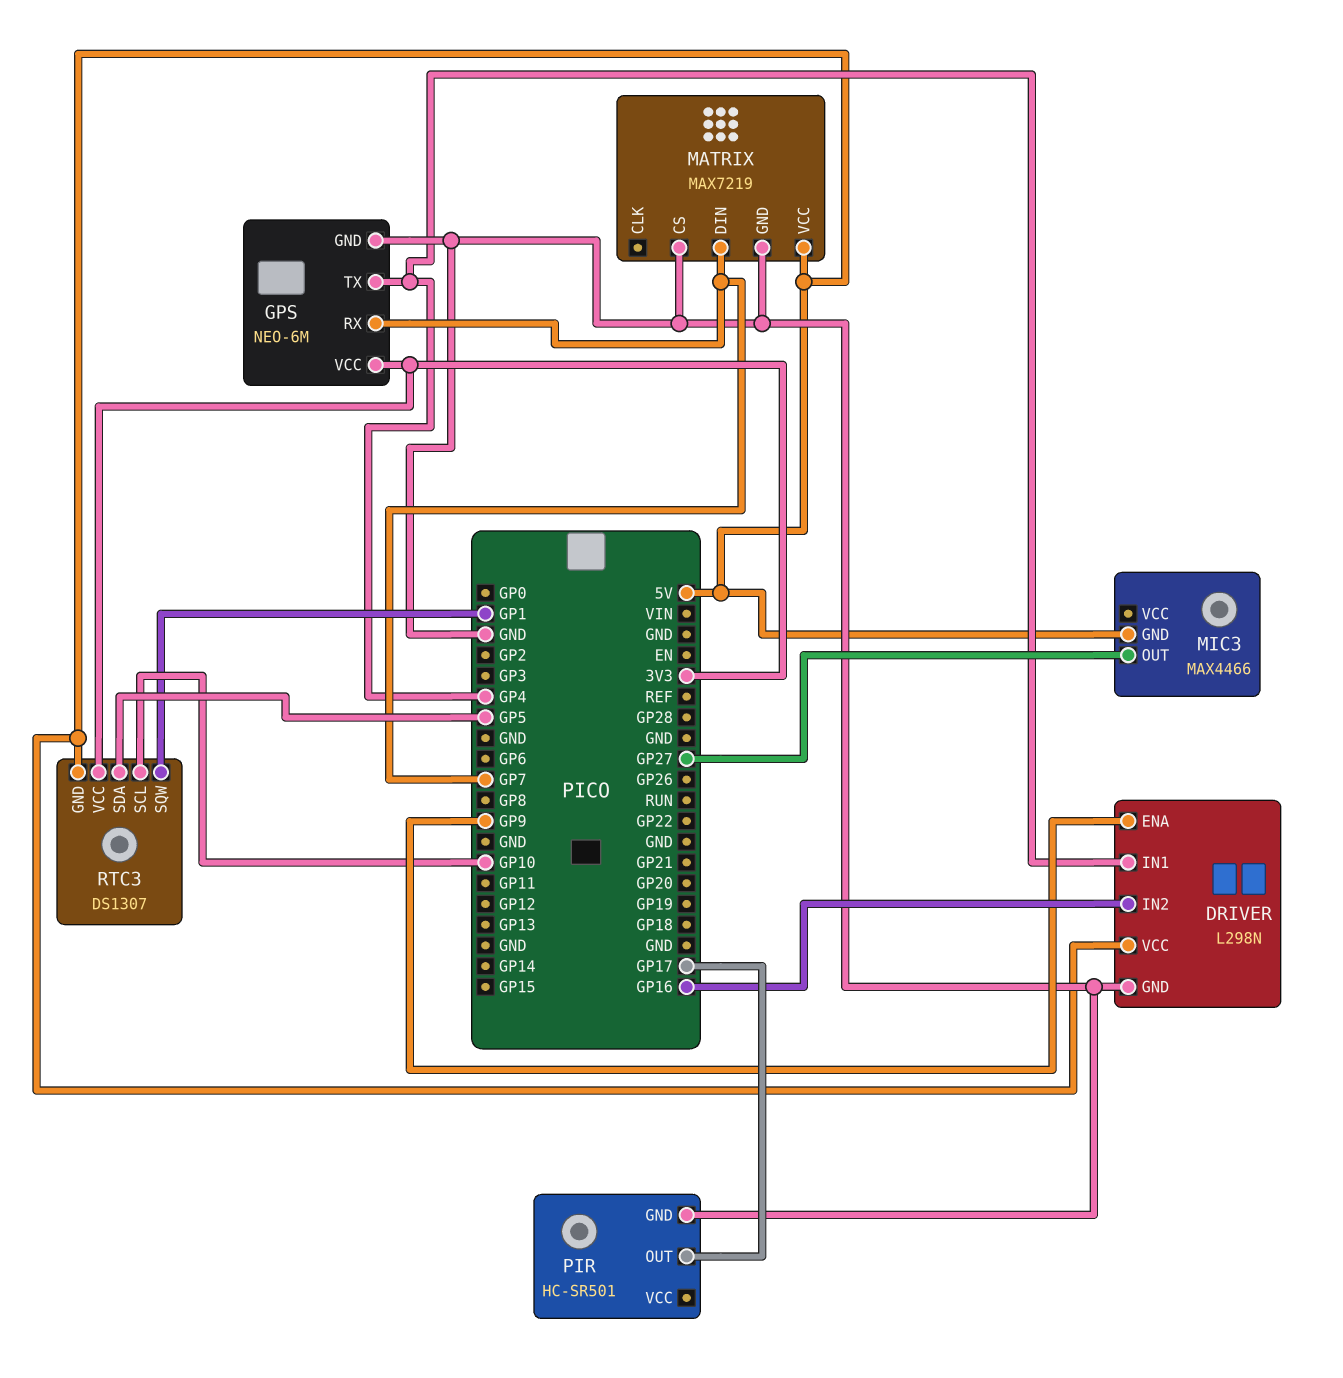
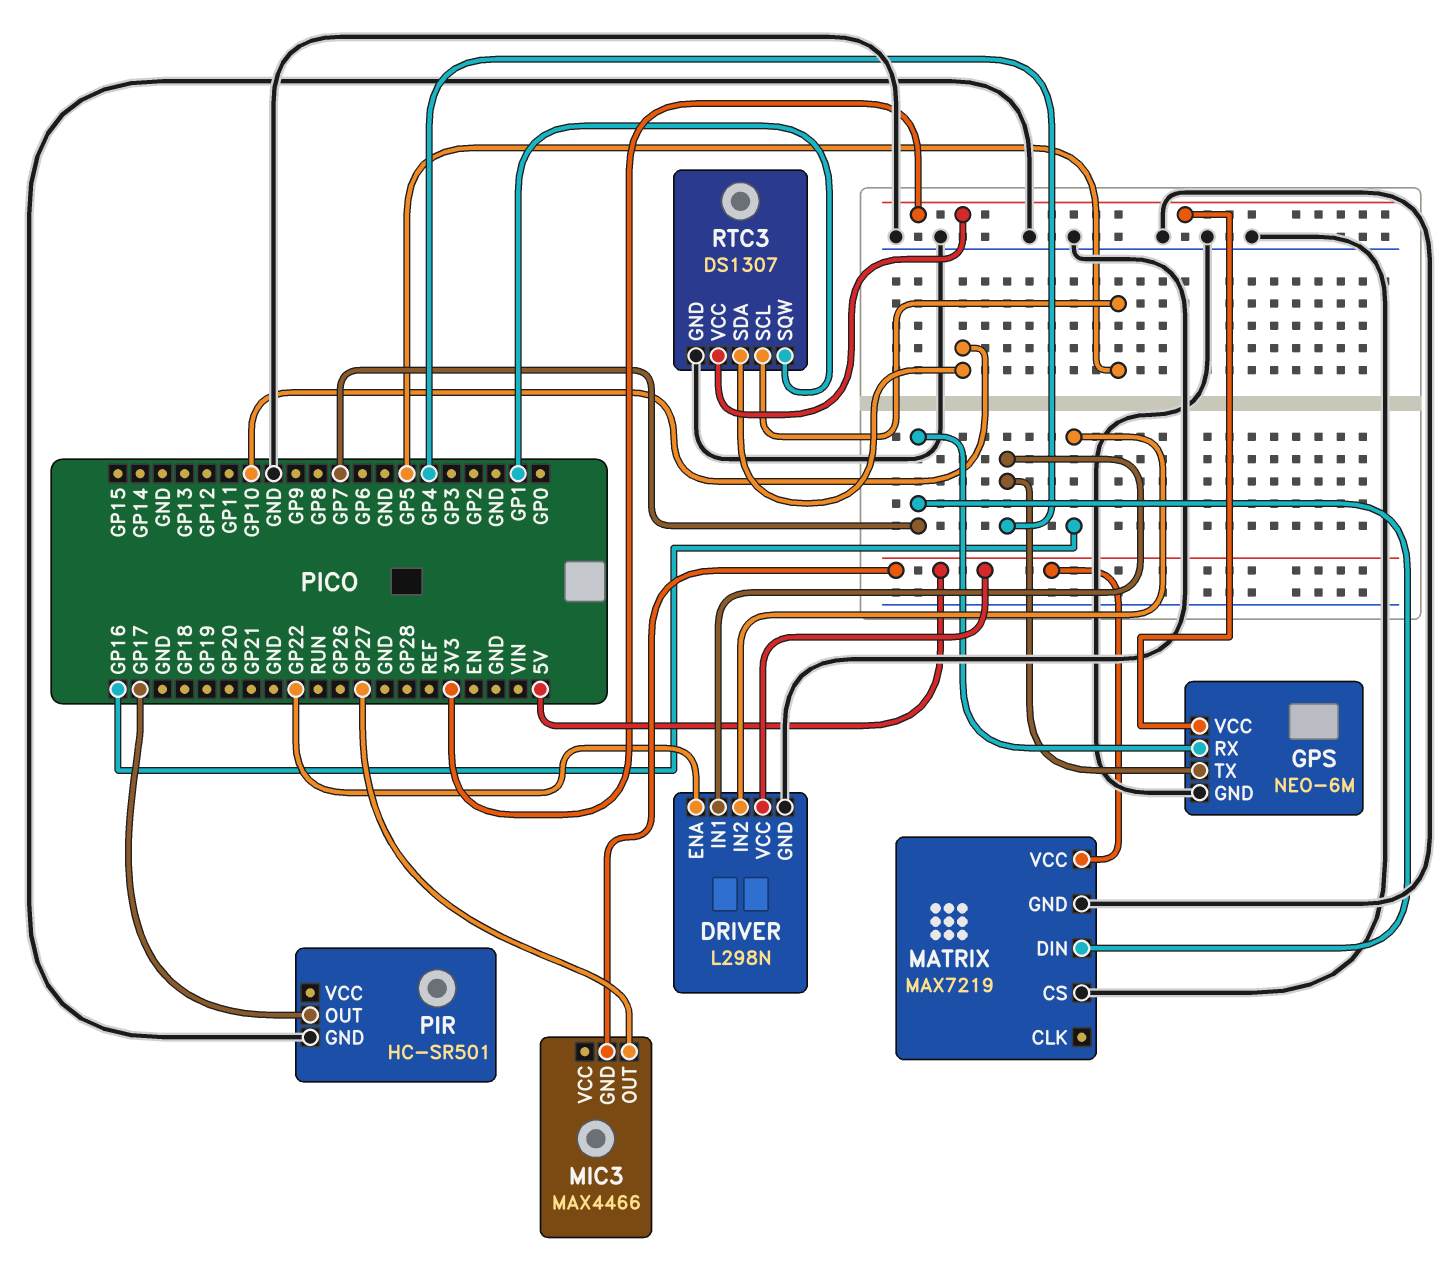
DRIVER pin ENA: GP9 -> GP22
RTC3 pin GND: 5V -> GND
RTC3 pin SCL: GP10 -> GP5
RTC3 pin SDA: GP5 -> GP10

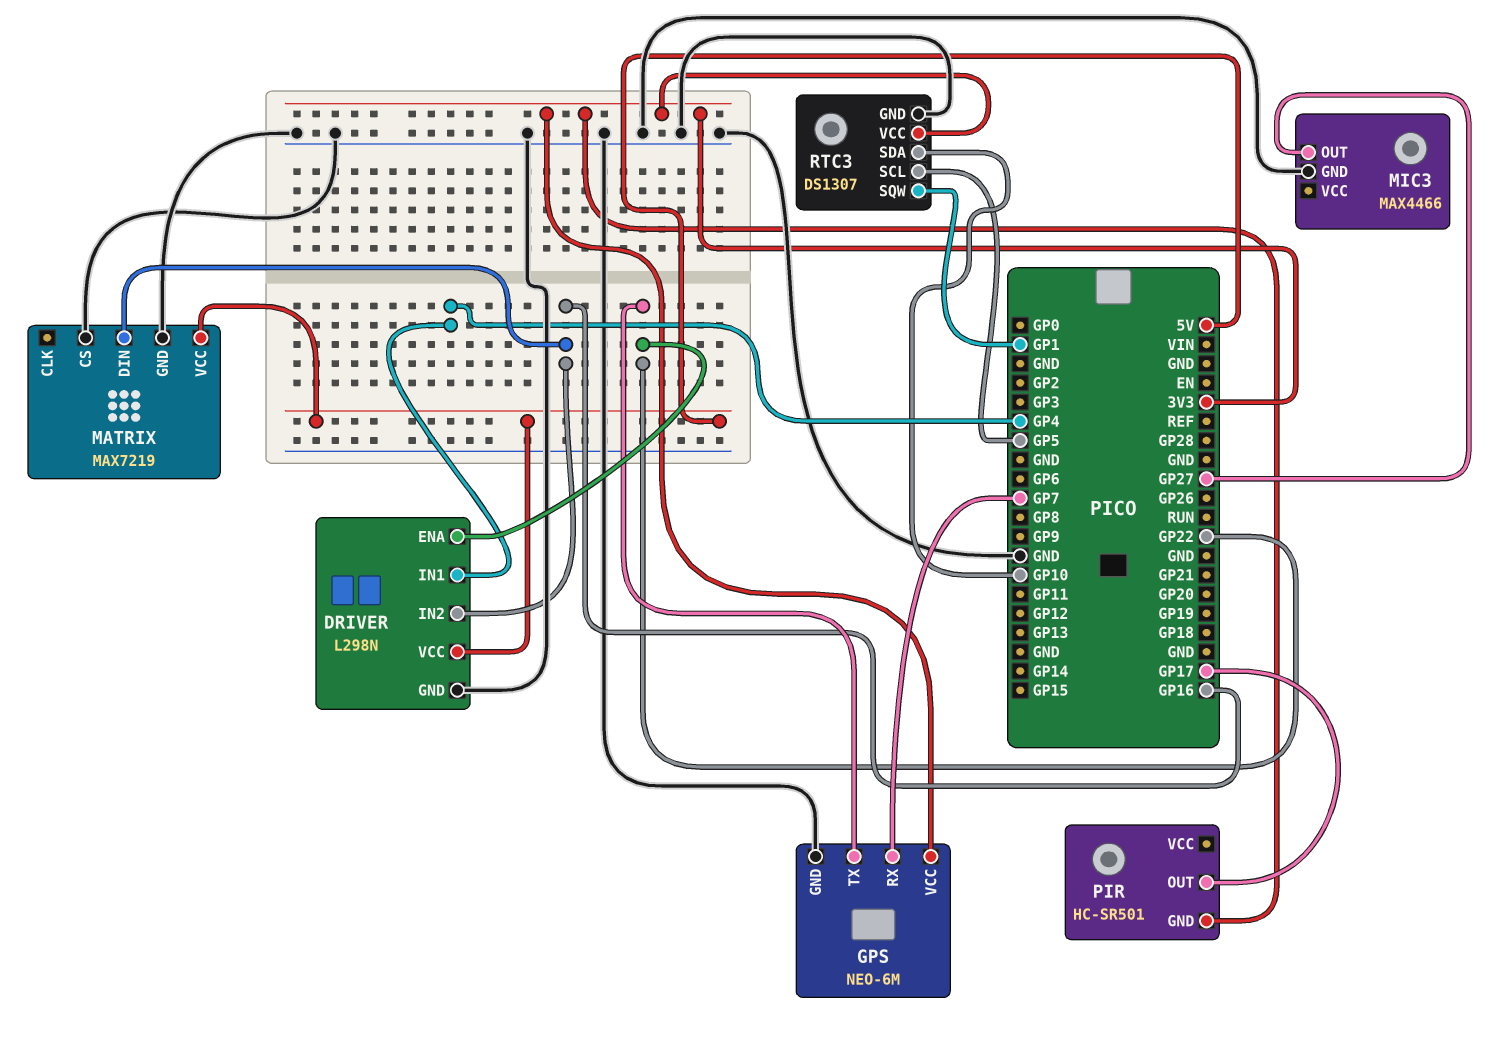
GPS pin TX: GP4 -> GP22
MATRIX pin DIN: GP7 -> GP16
MIC3 pin GND: 5V -> GND
PIR pin GND: GND -> 3V3

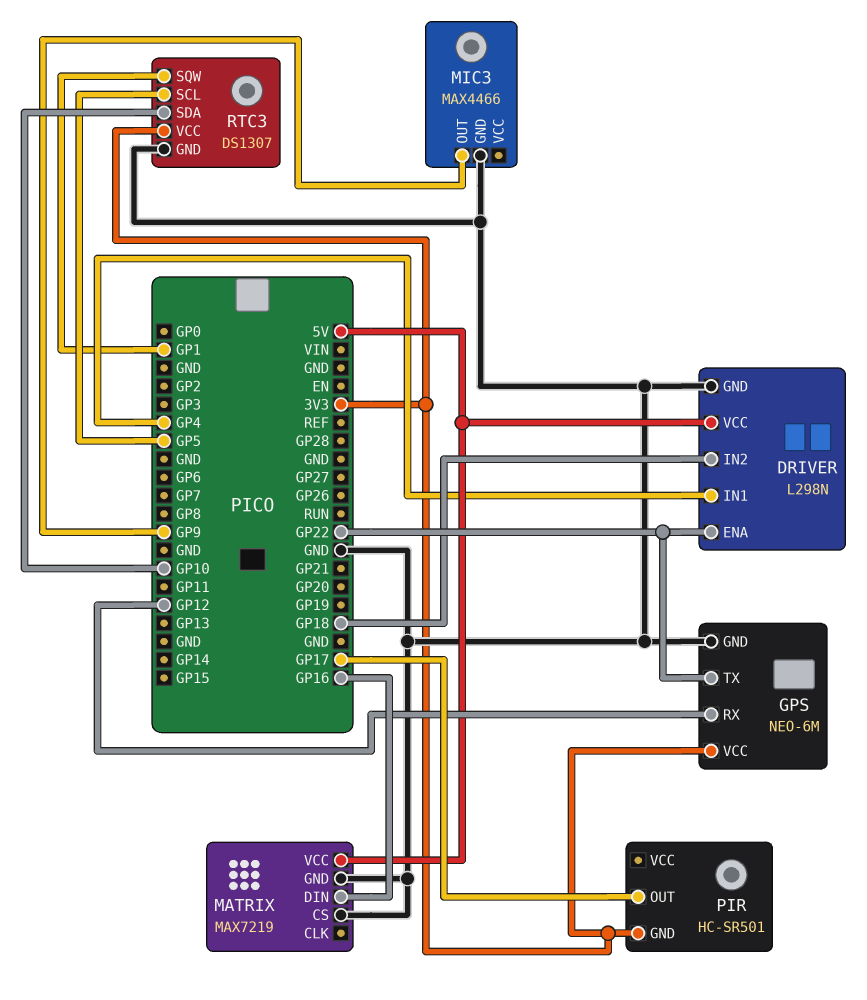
DRIVER pin IN2: GP16 -> GP18
GPS pin RX: GP7 -> GP12
MIC3 pin OUT: GP27 -> GP9

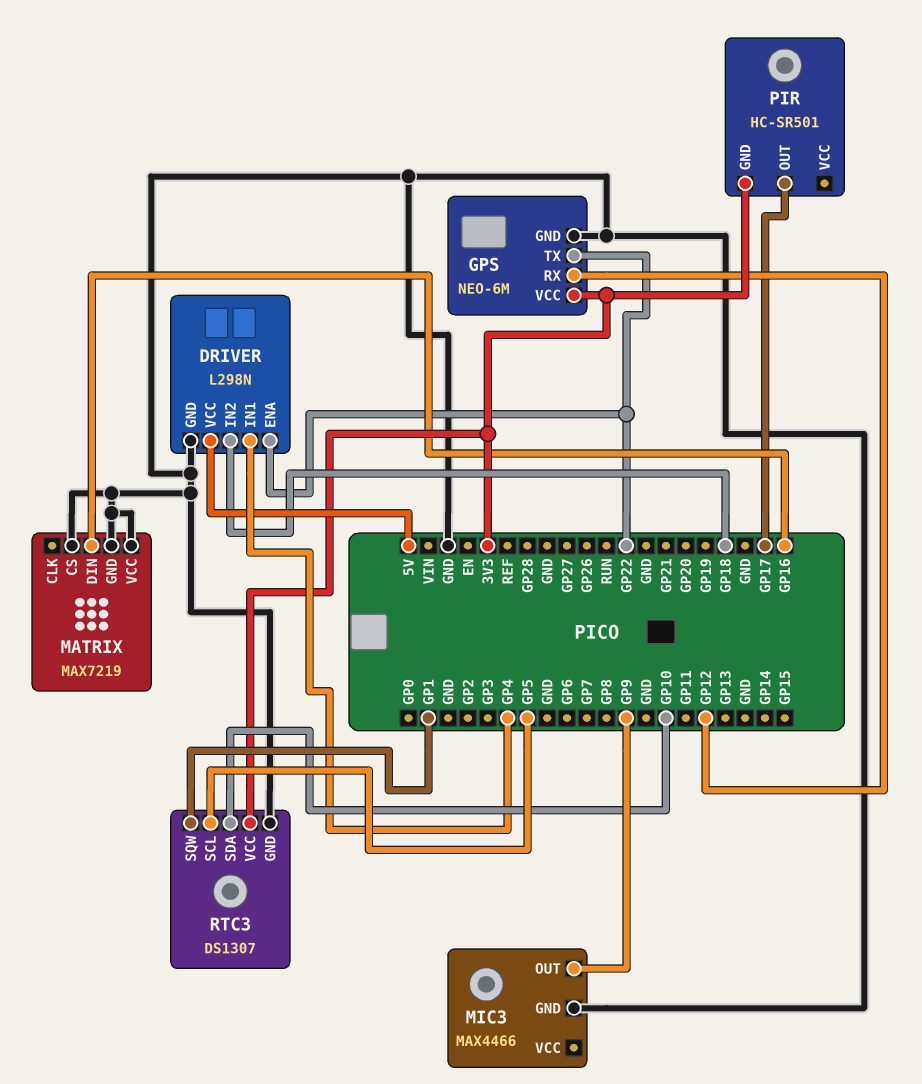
MATRIX pin VCC: 5V -> GND

